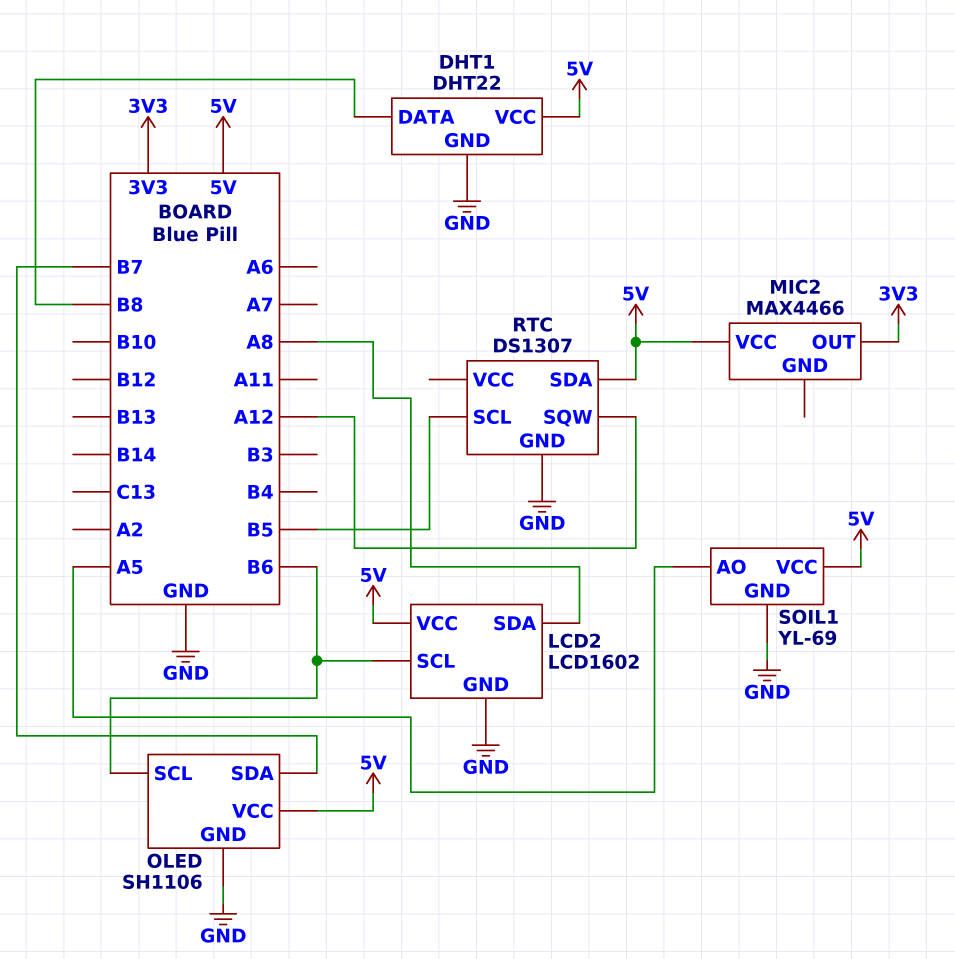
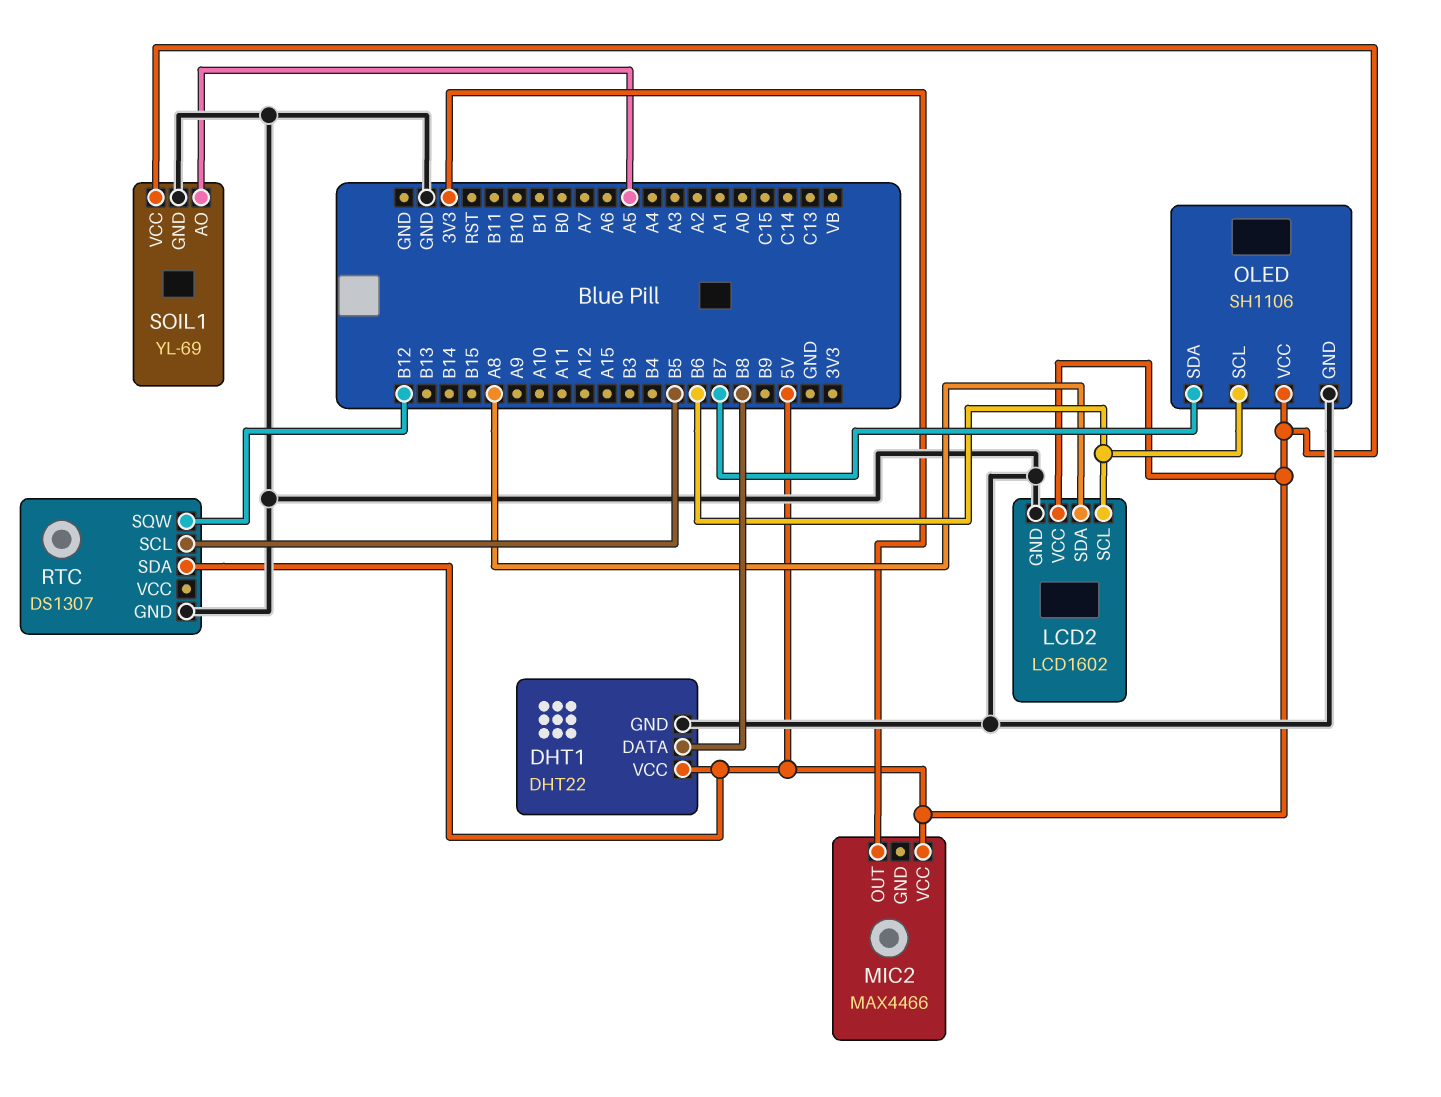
RTC pin SQW: A12 -> B12

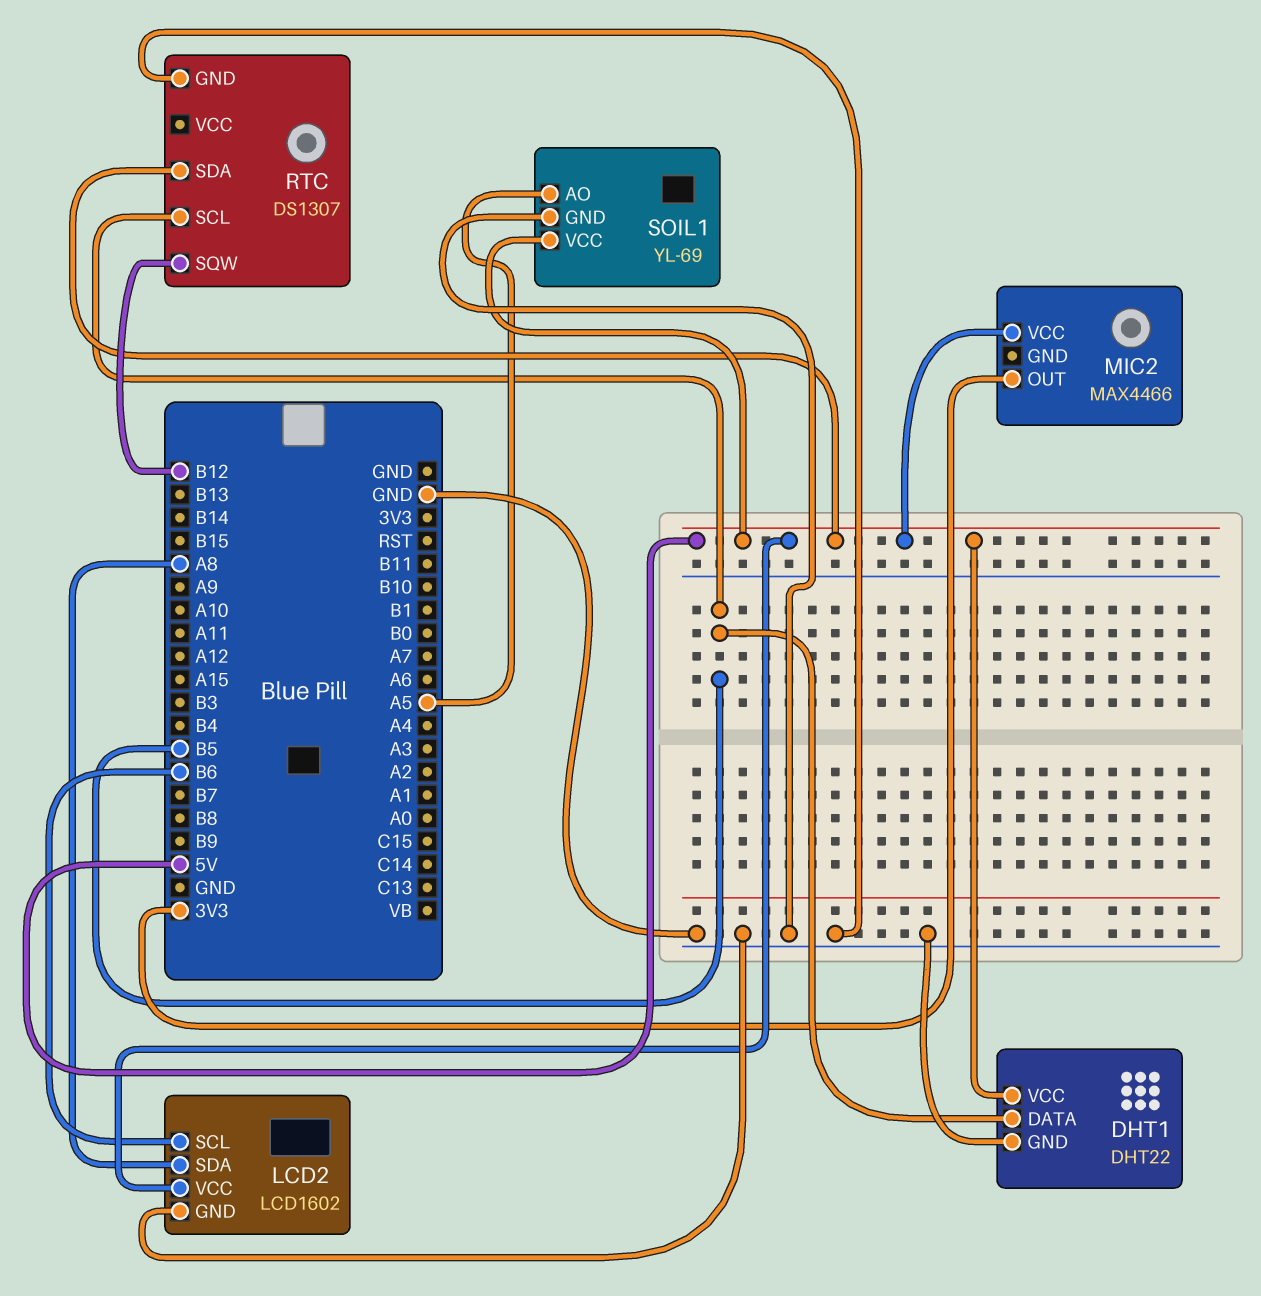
DHT1 pin DATA: B8 -> B5
OLED: SH1106 -> none
OLED pin GND: GND -> none
OLED pin SCL: B6 -> none
OLED pin SDA: B7 -> none
OLED pin VCC: 5V -> none

